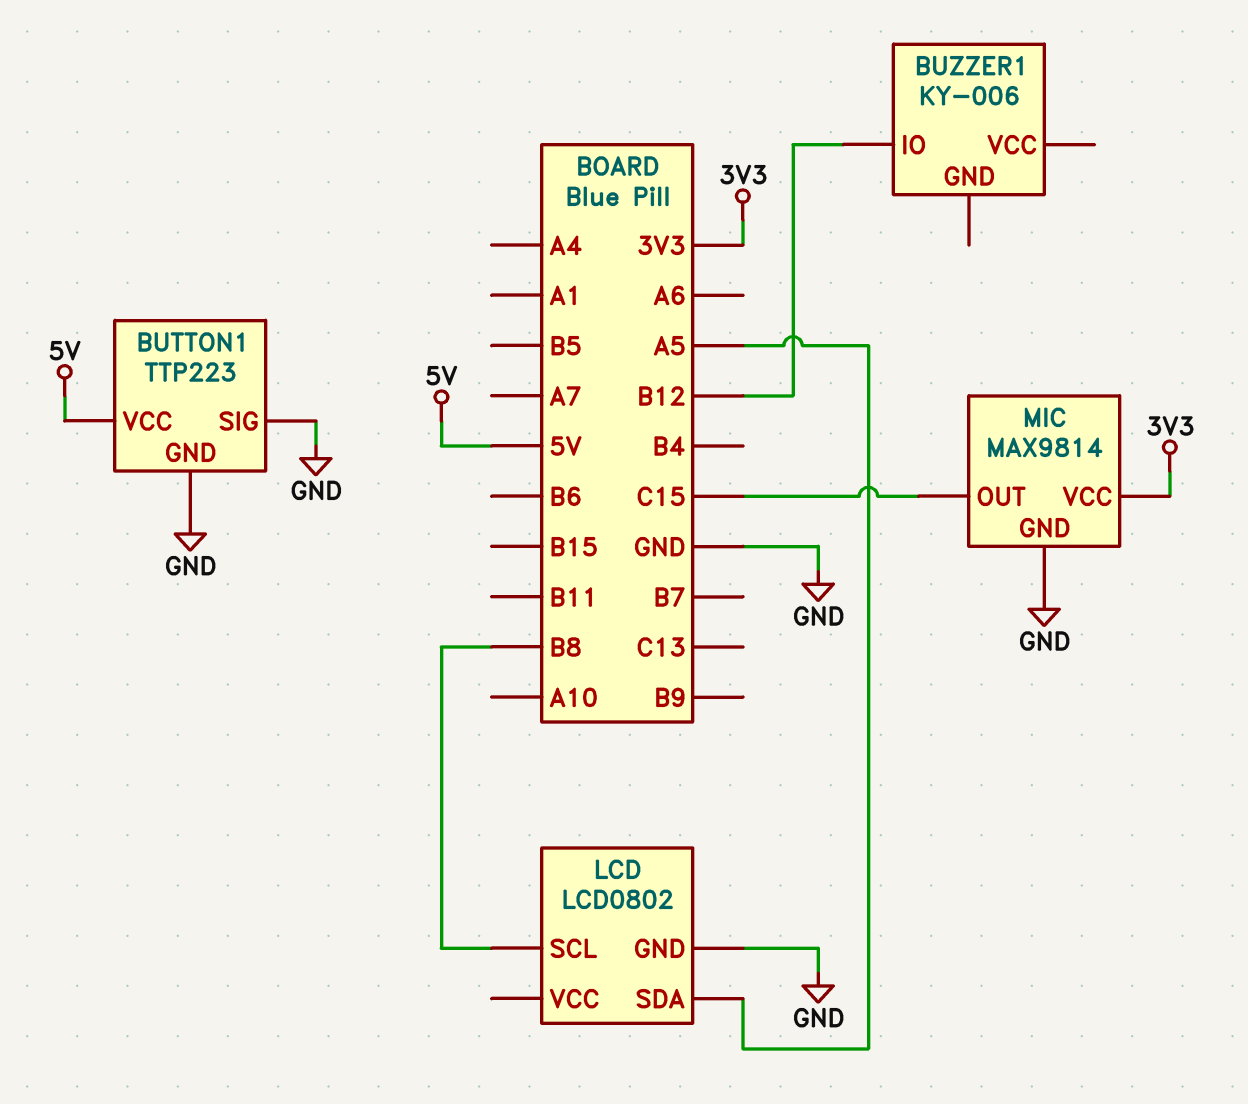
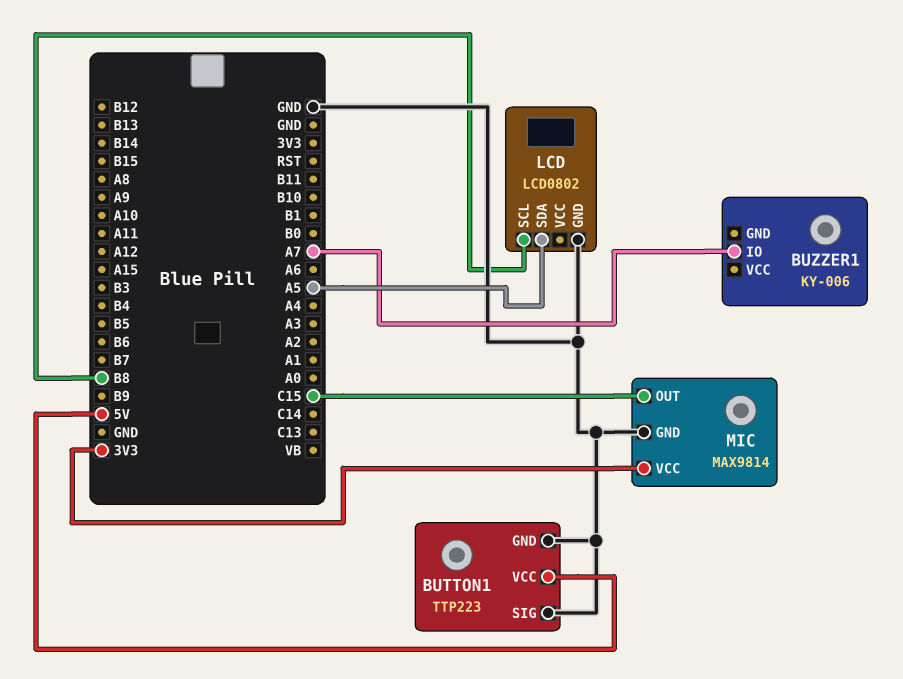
BUZZER1 pin IO: B12 -> A7

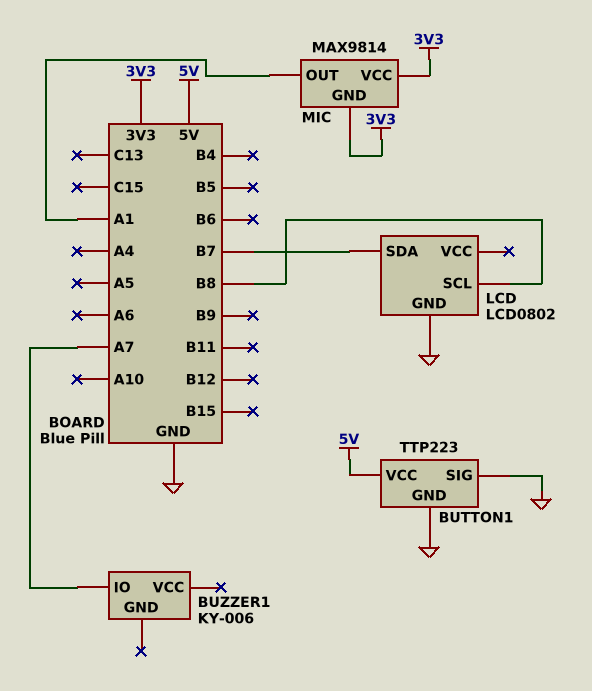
LCD pin SDA: A5 -> B7
MIC pin GND: GND -> 3V3
MIC pin OUT: C15 -> A1

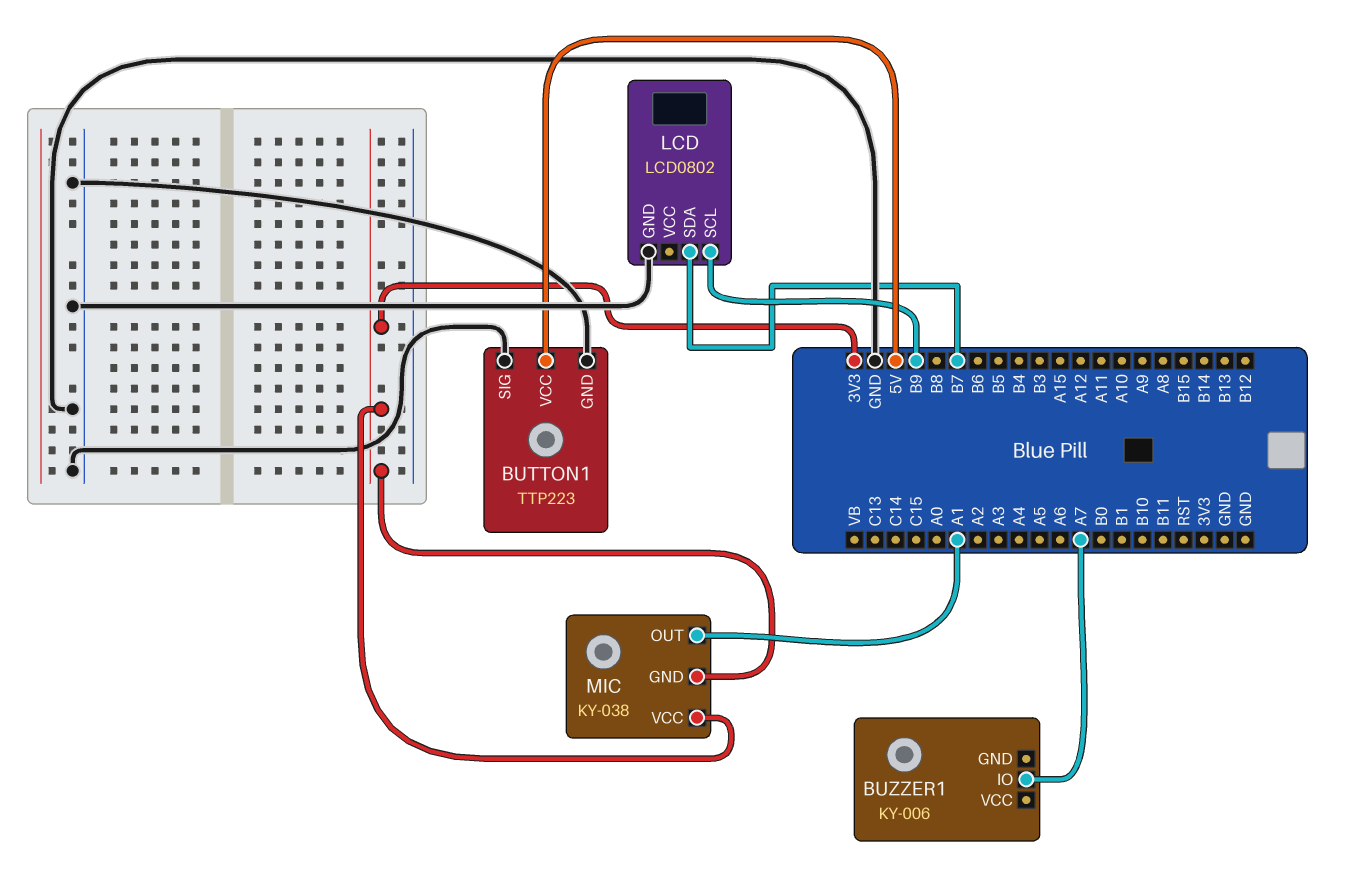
LCD pin SCL: B8 -> B9
MIC: MAX9814 -> KY-038

